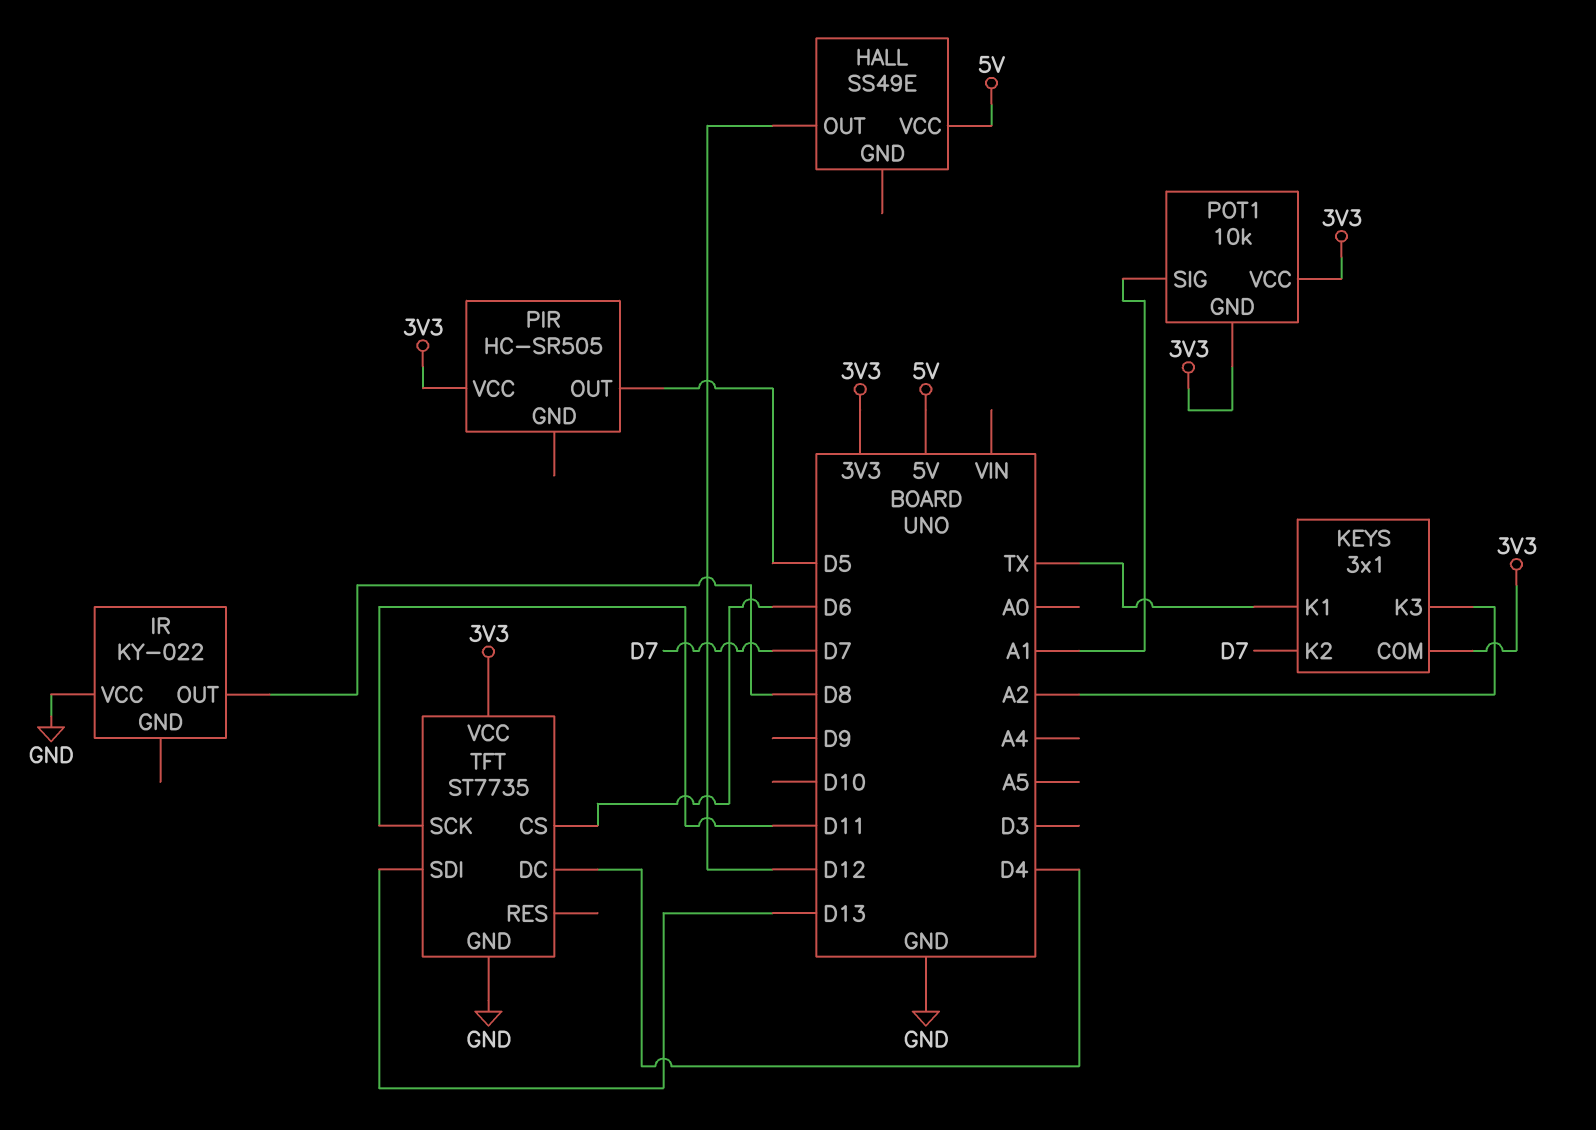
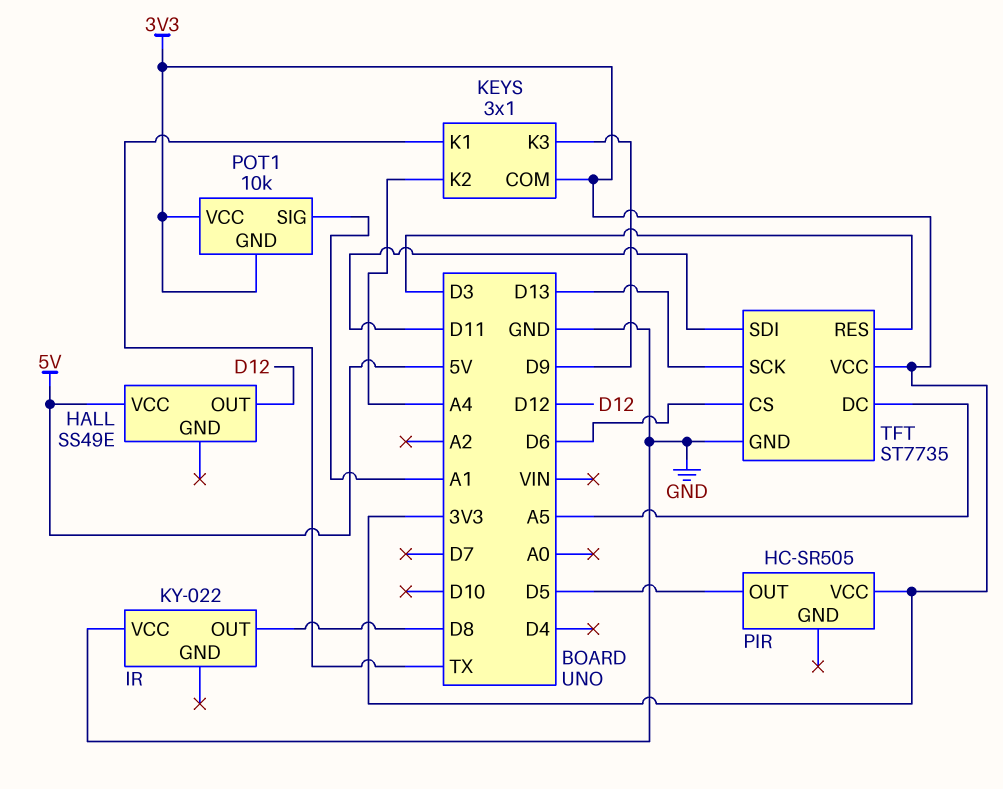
KEYS pin K2: D7 -> A4
KEYS pin K3: A2 -> D9
TFT pin DC: D4 -> A5
TFT pin RES: none -> D3
TFT pin SCK: D11 -> D13
TFT pin SDI: D13 -> D11

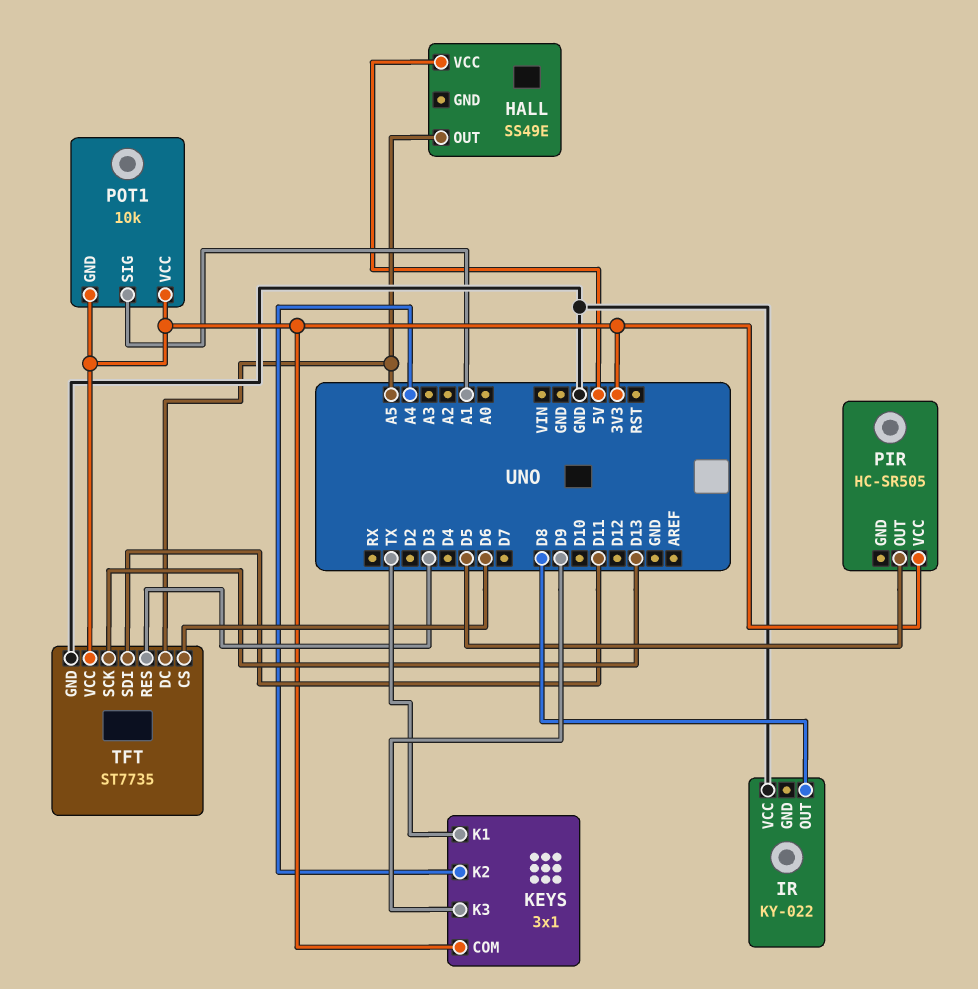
HALL pin OUT: D12 -> A5

